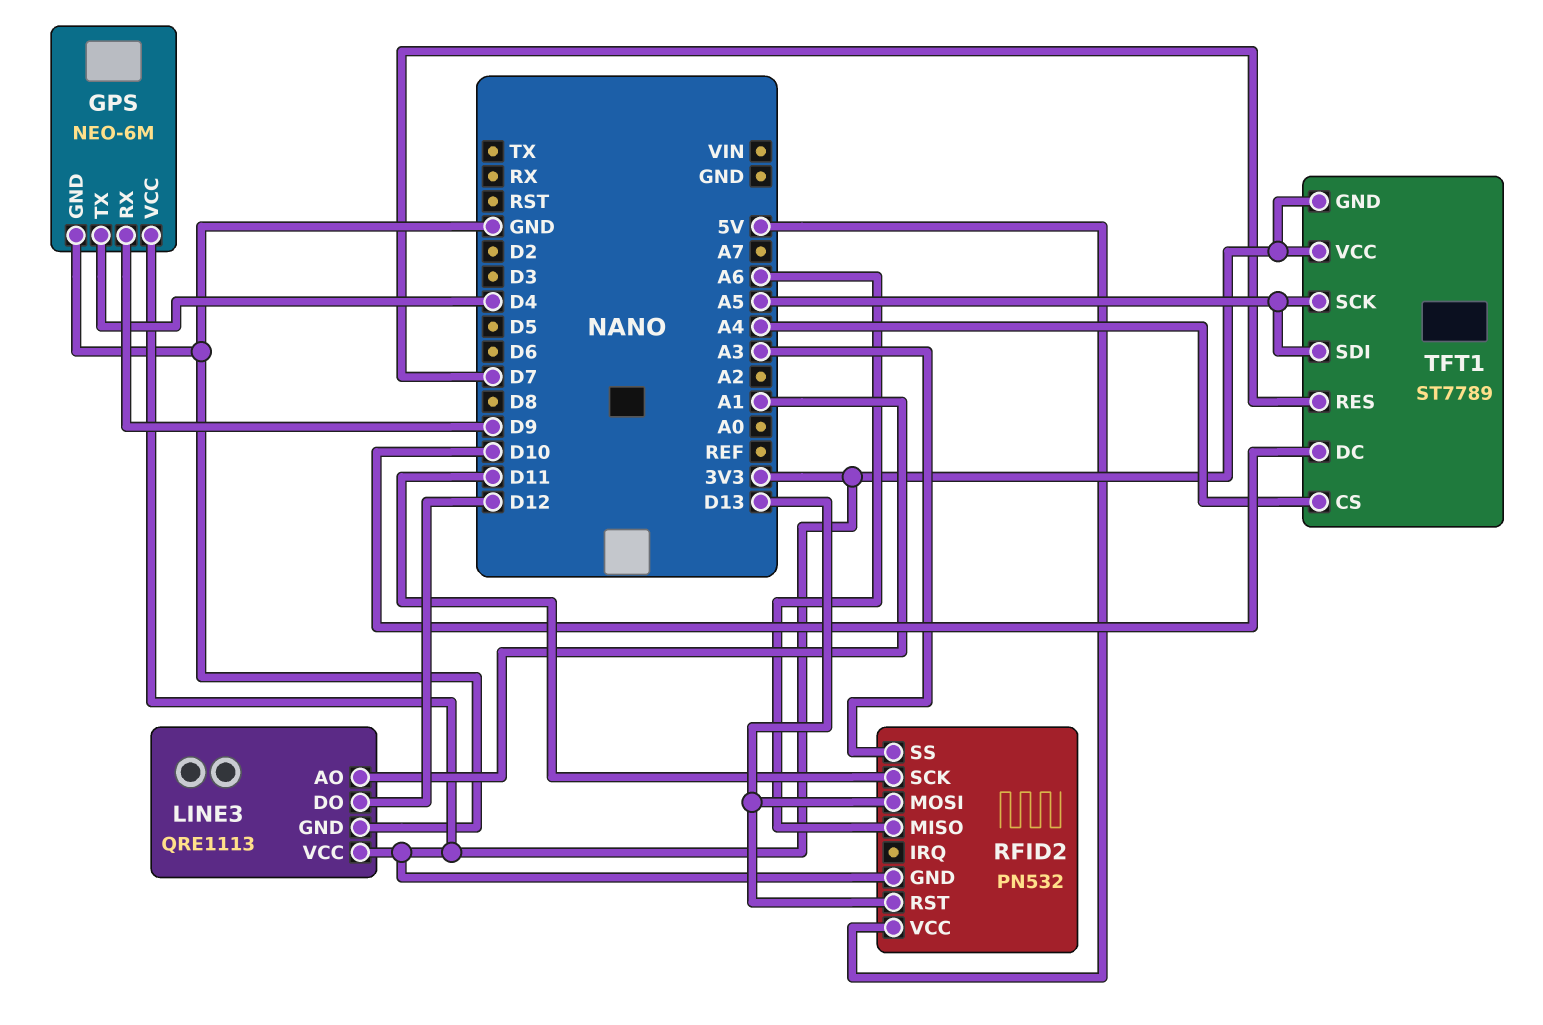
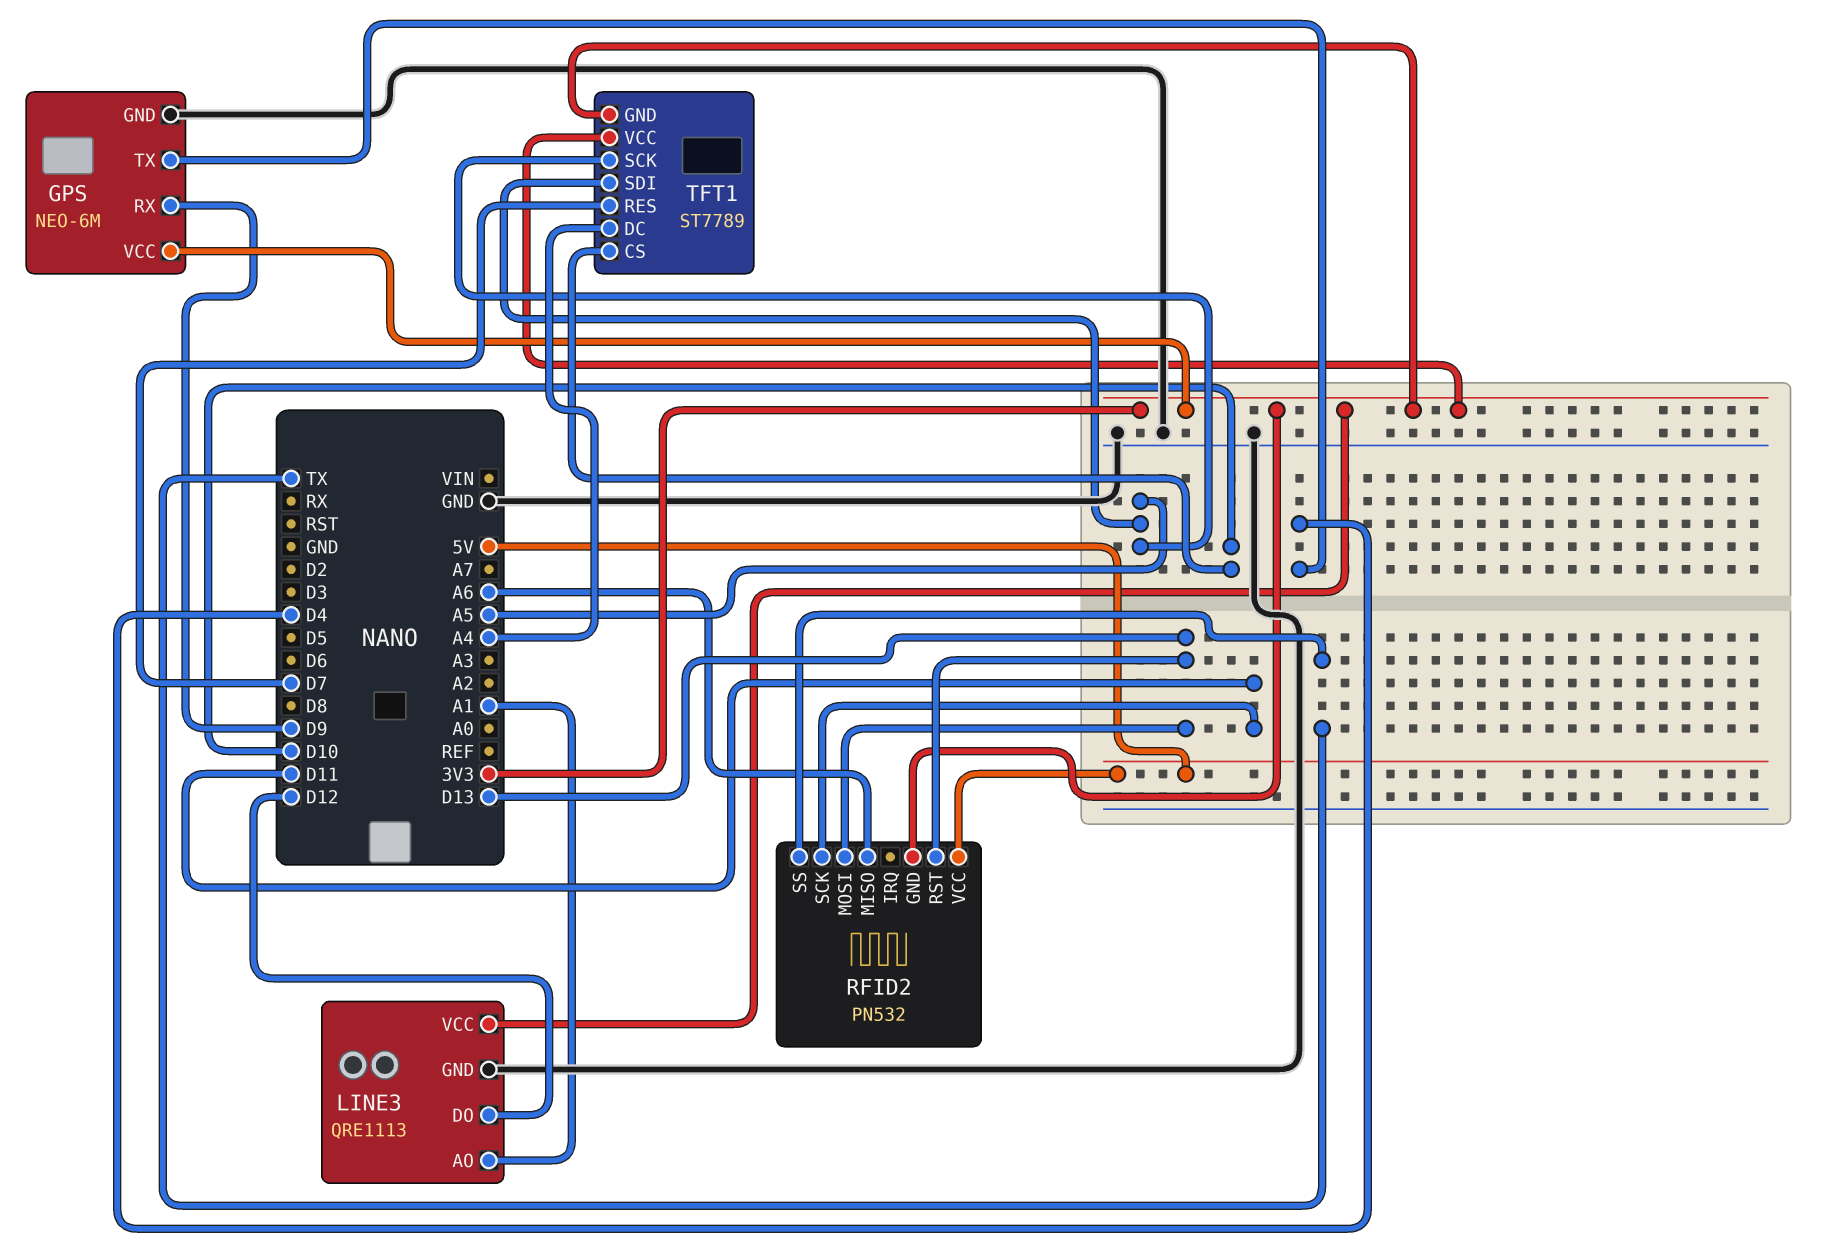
RFID2 pin SS: A3 -> TX
TFT1 pin CS: A4 -> D10
TFT1 pin DC: D10 -> A4

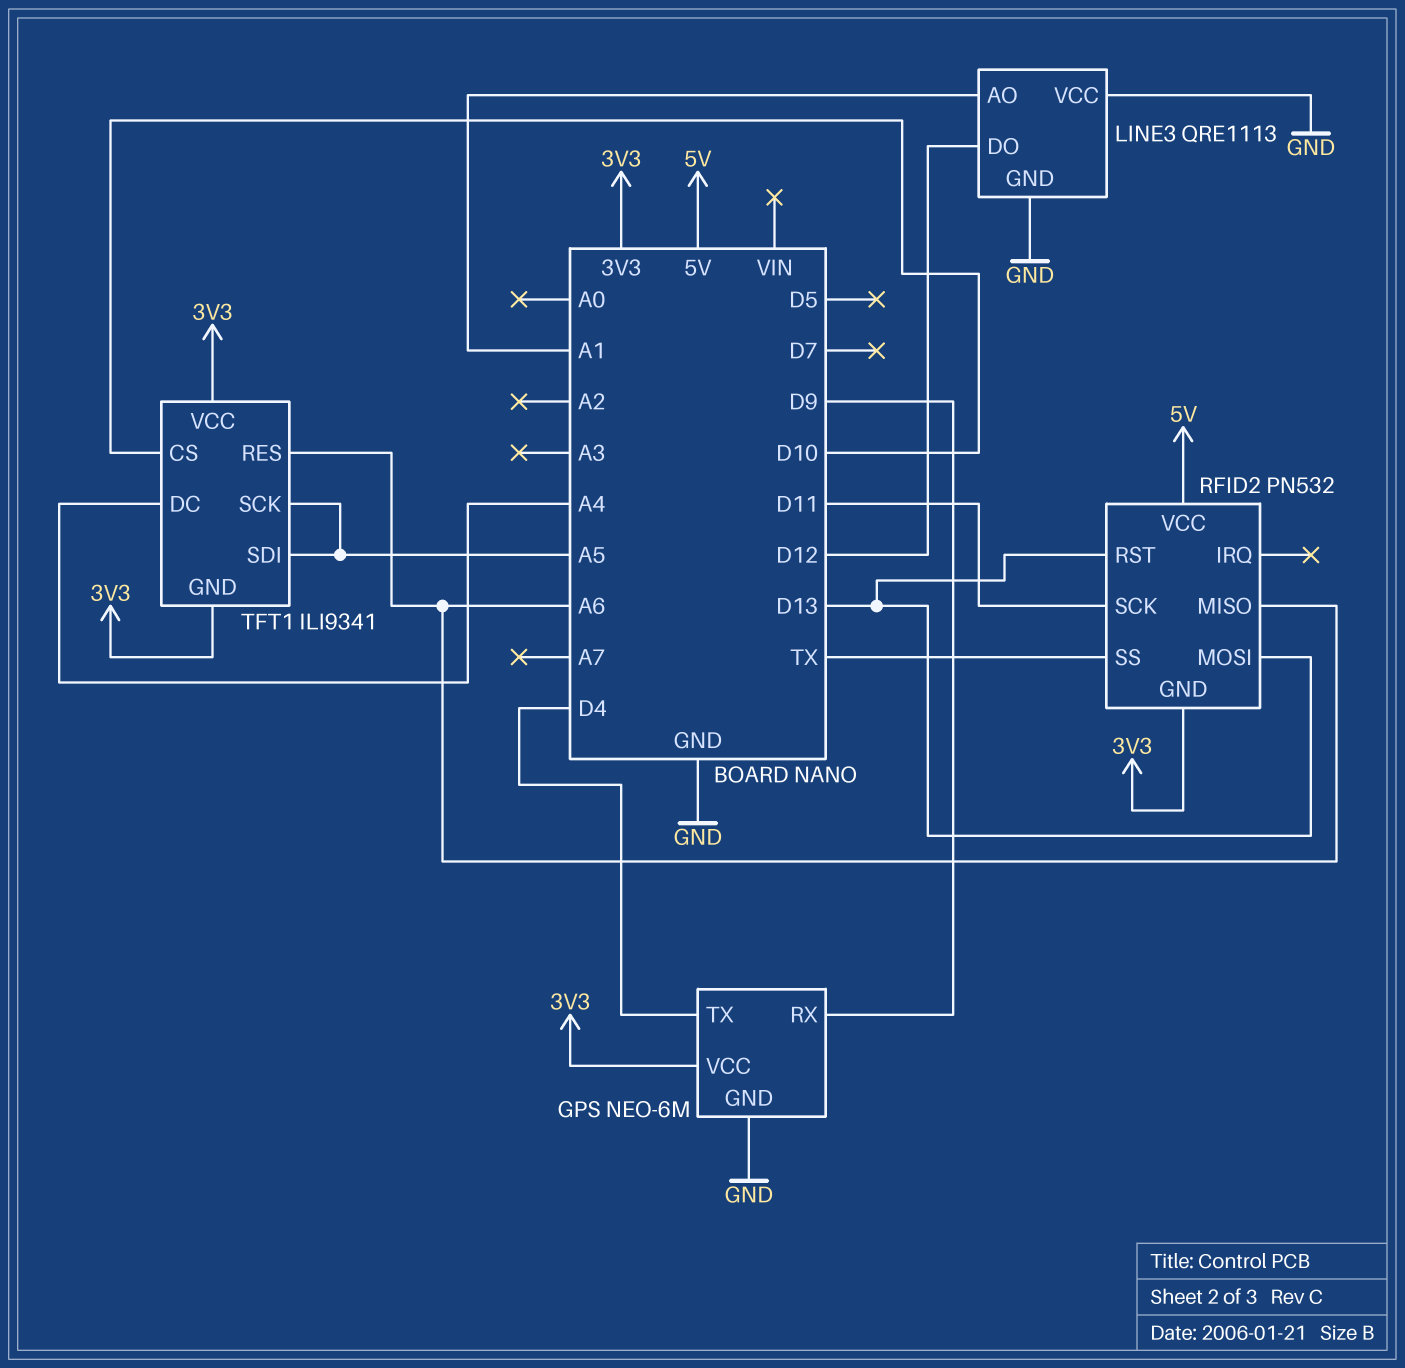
LINE3 pin VCC: 3V3 -> GND
TFT1: ST7789 -> ILI9341
TFT1 pin RES: D7 -> A6

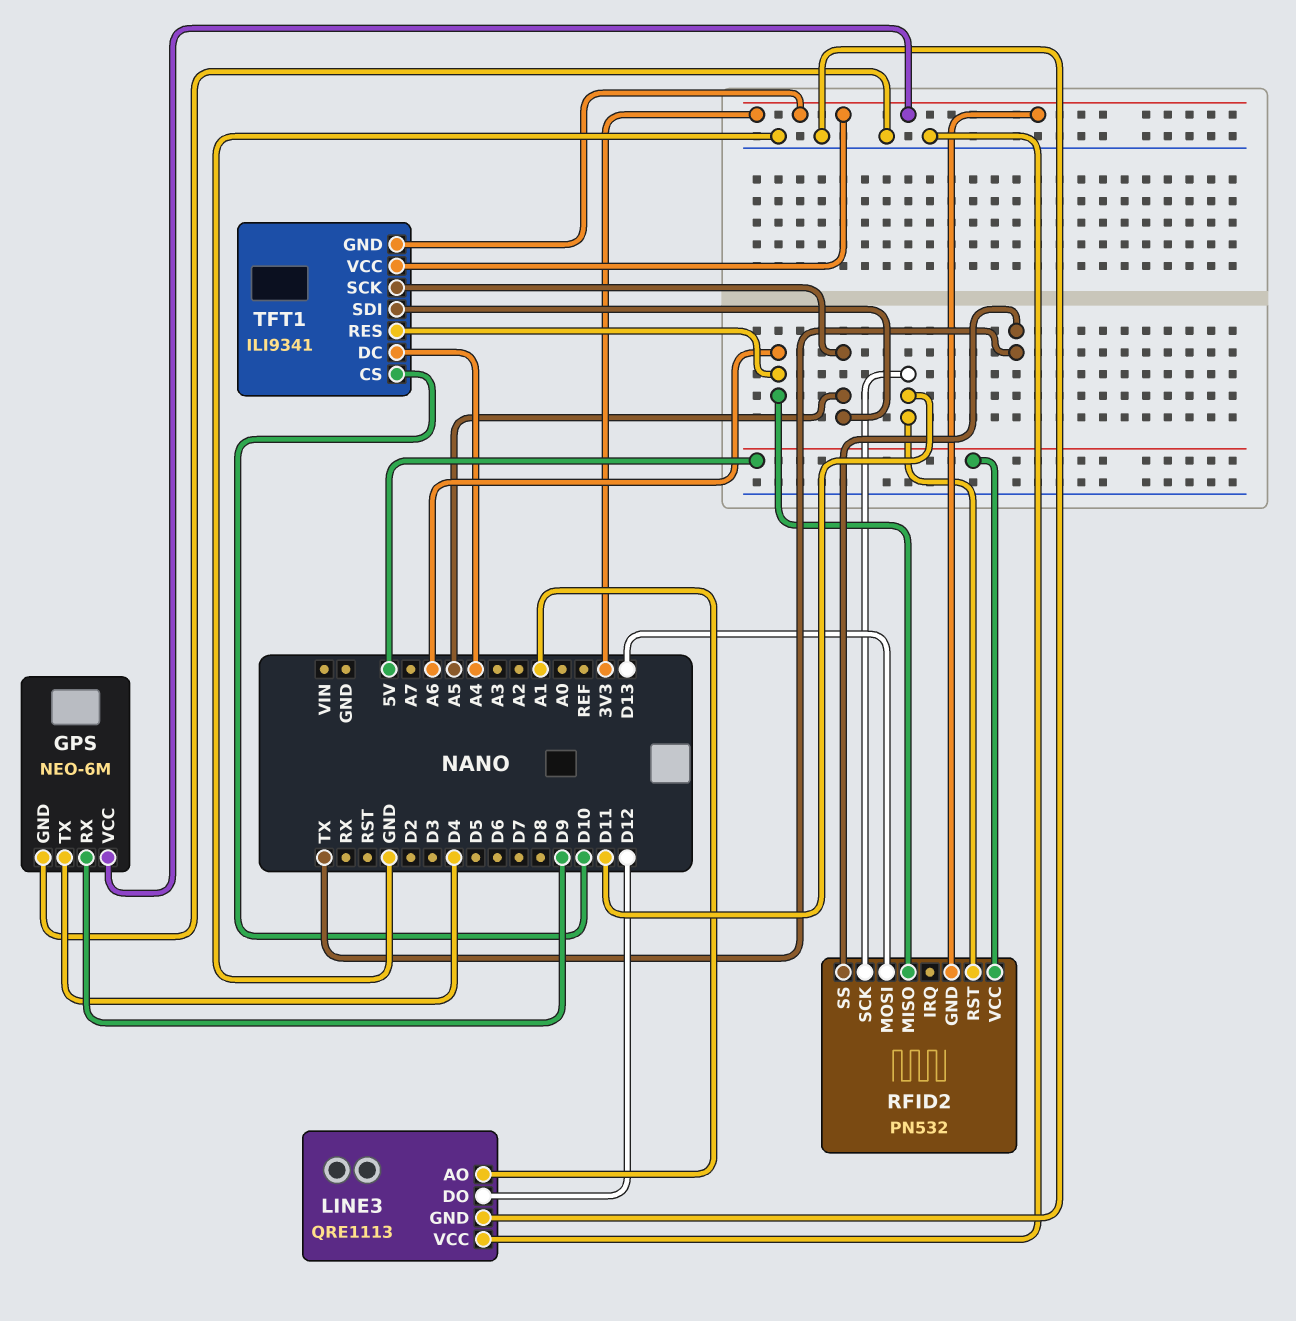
RFID2 pin RST: D13 -> D11

